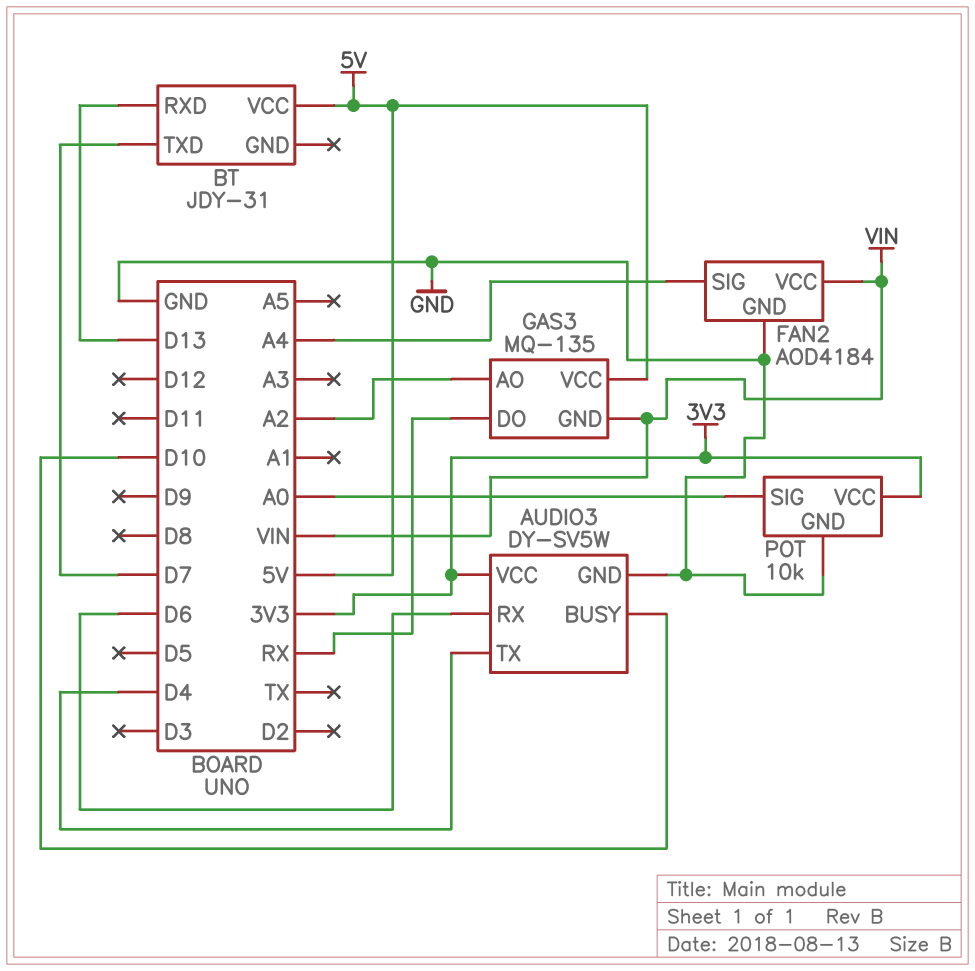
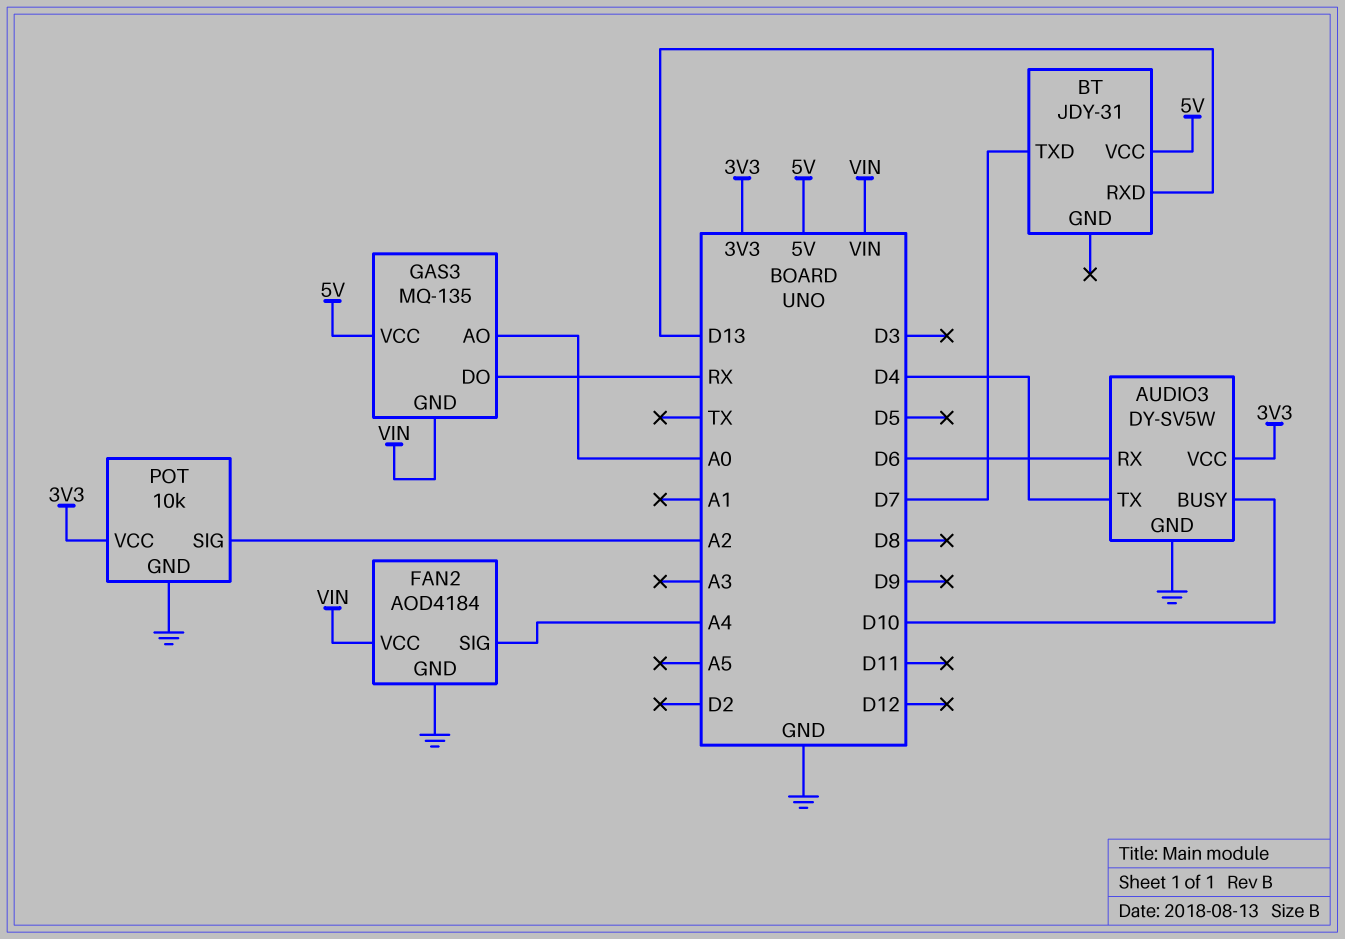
GAS3 pin AO: A2 -> A0
POT pin SIG: A0 -> A2

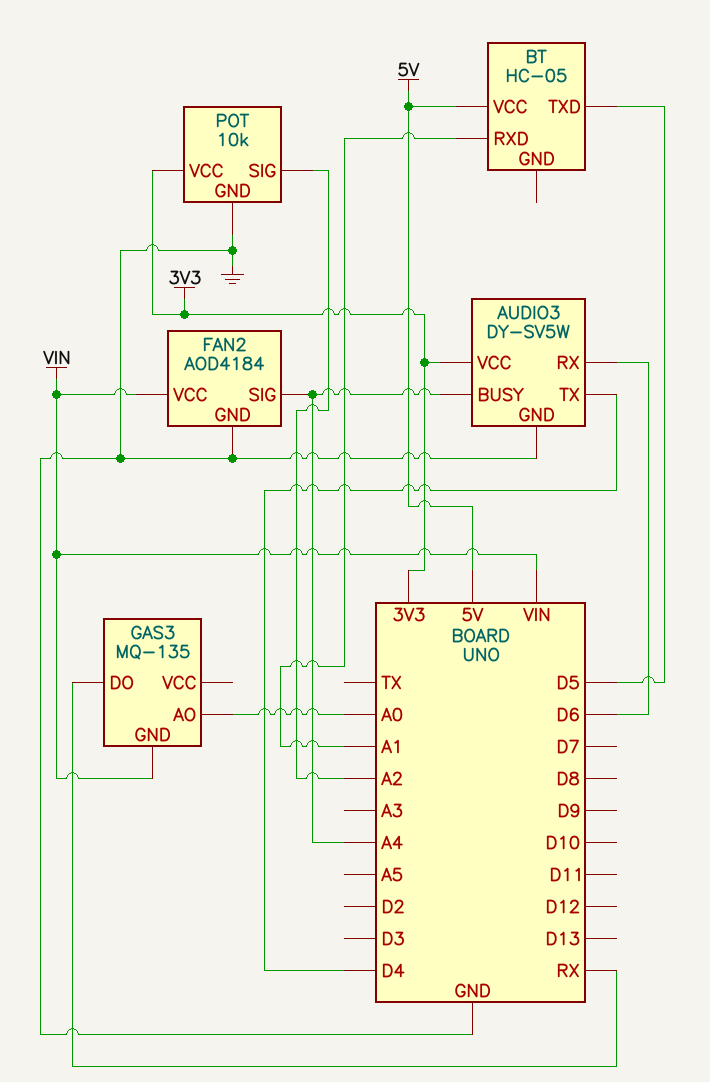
AUDIO3 pin BUSY: D10 -> A4
BT: JDY-31 -> HC-05
BT pin RXD: D13 -> A1
BT pin TXD: D7 -> D5
GAS3 pin VCC: 5V -> none

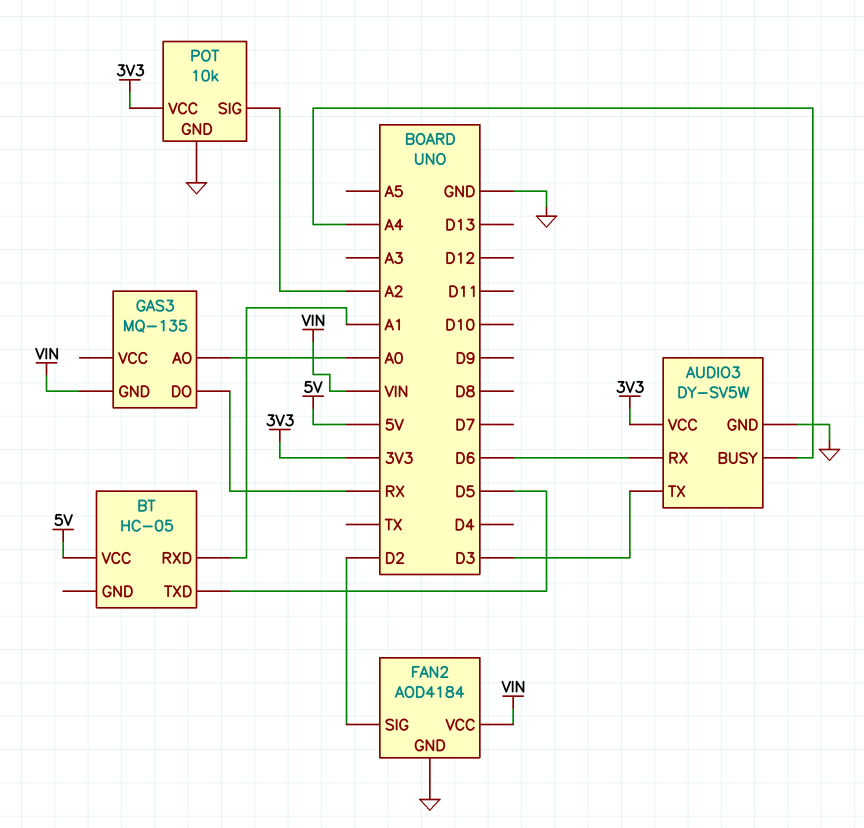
AUDIO3 pin TX: D4 -> D3
FAN2 pin SIG: A4 -> D2

